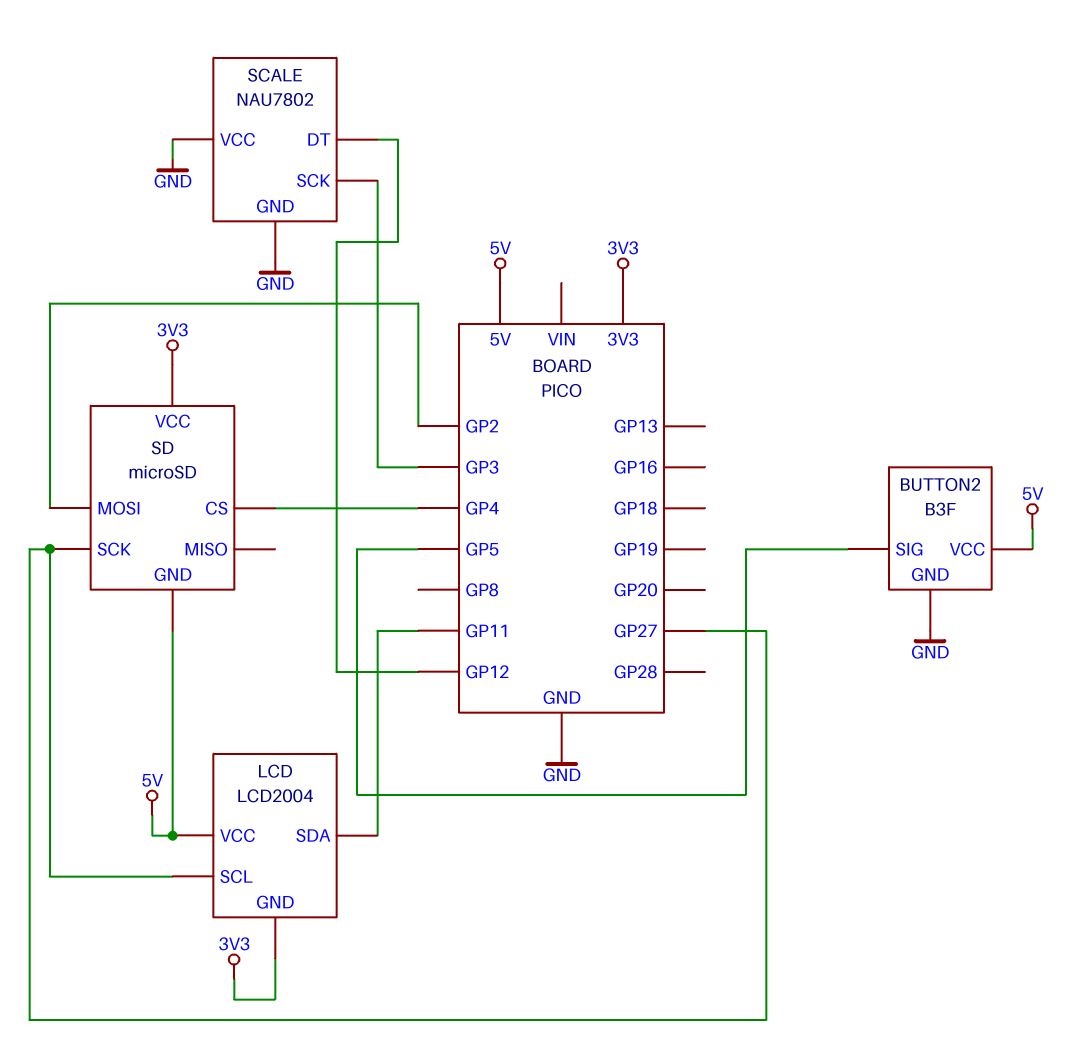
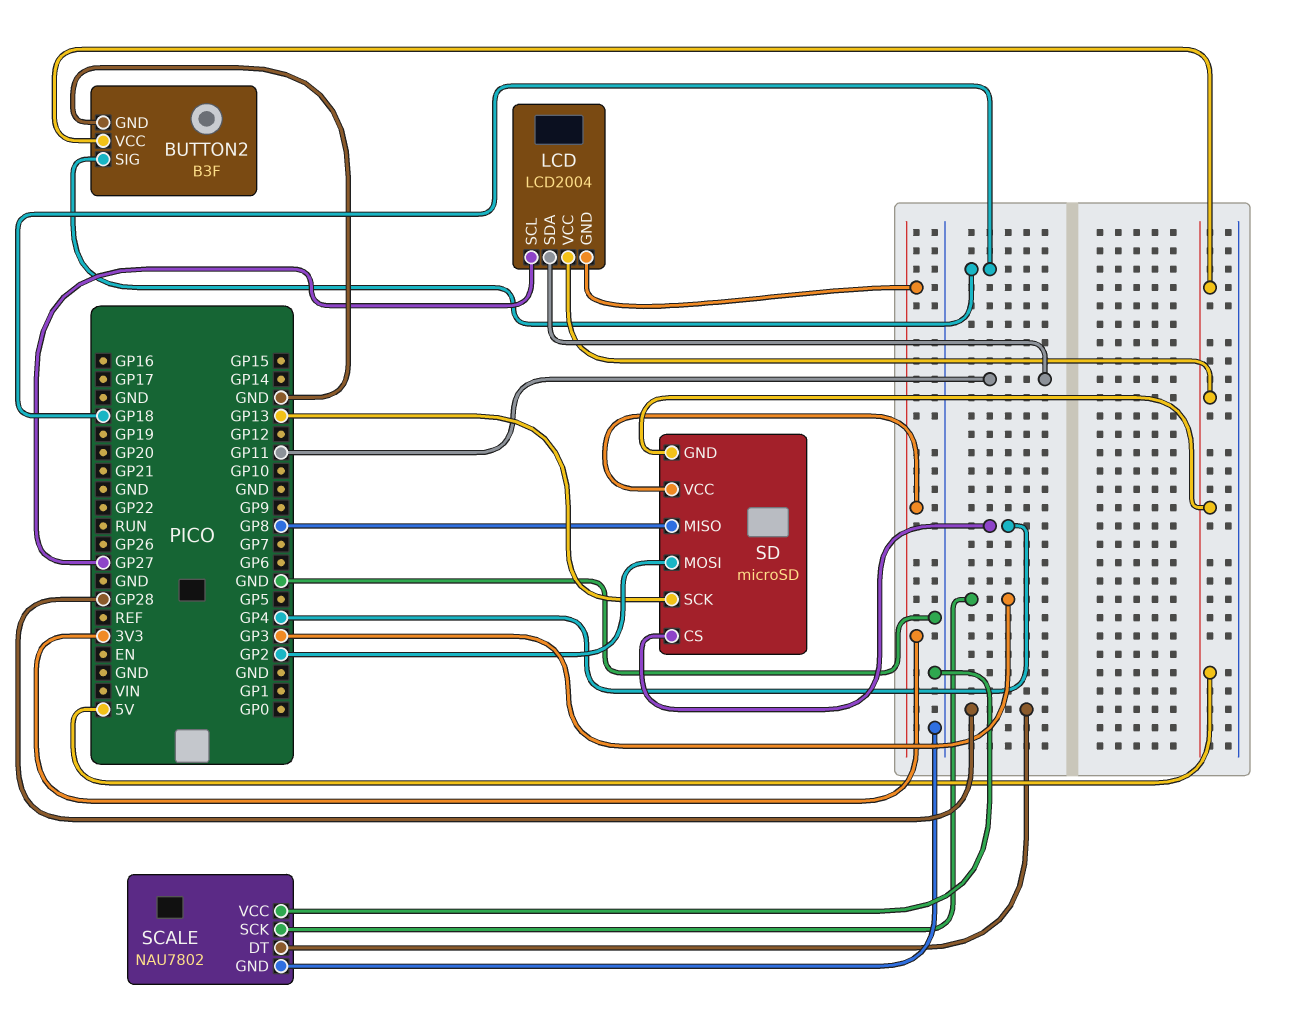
BUTTON2 pin SIG: GP5 -> GP18
SCALE pin DT: GP12 -> GP28
SD pin MISO: none -> GP8
SD pin SCK: GP27 -> GP13

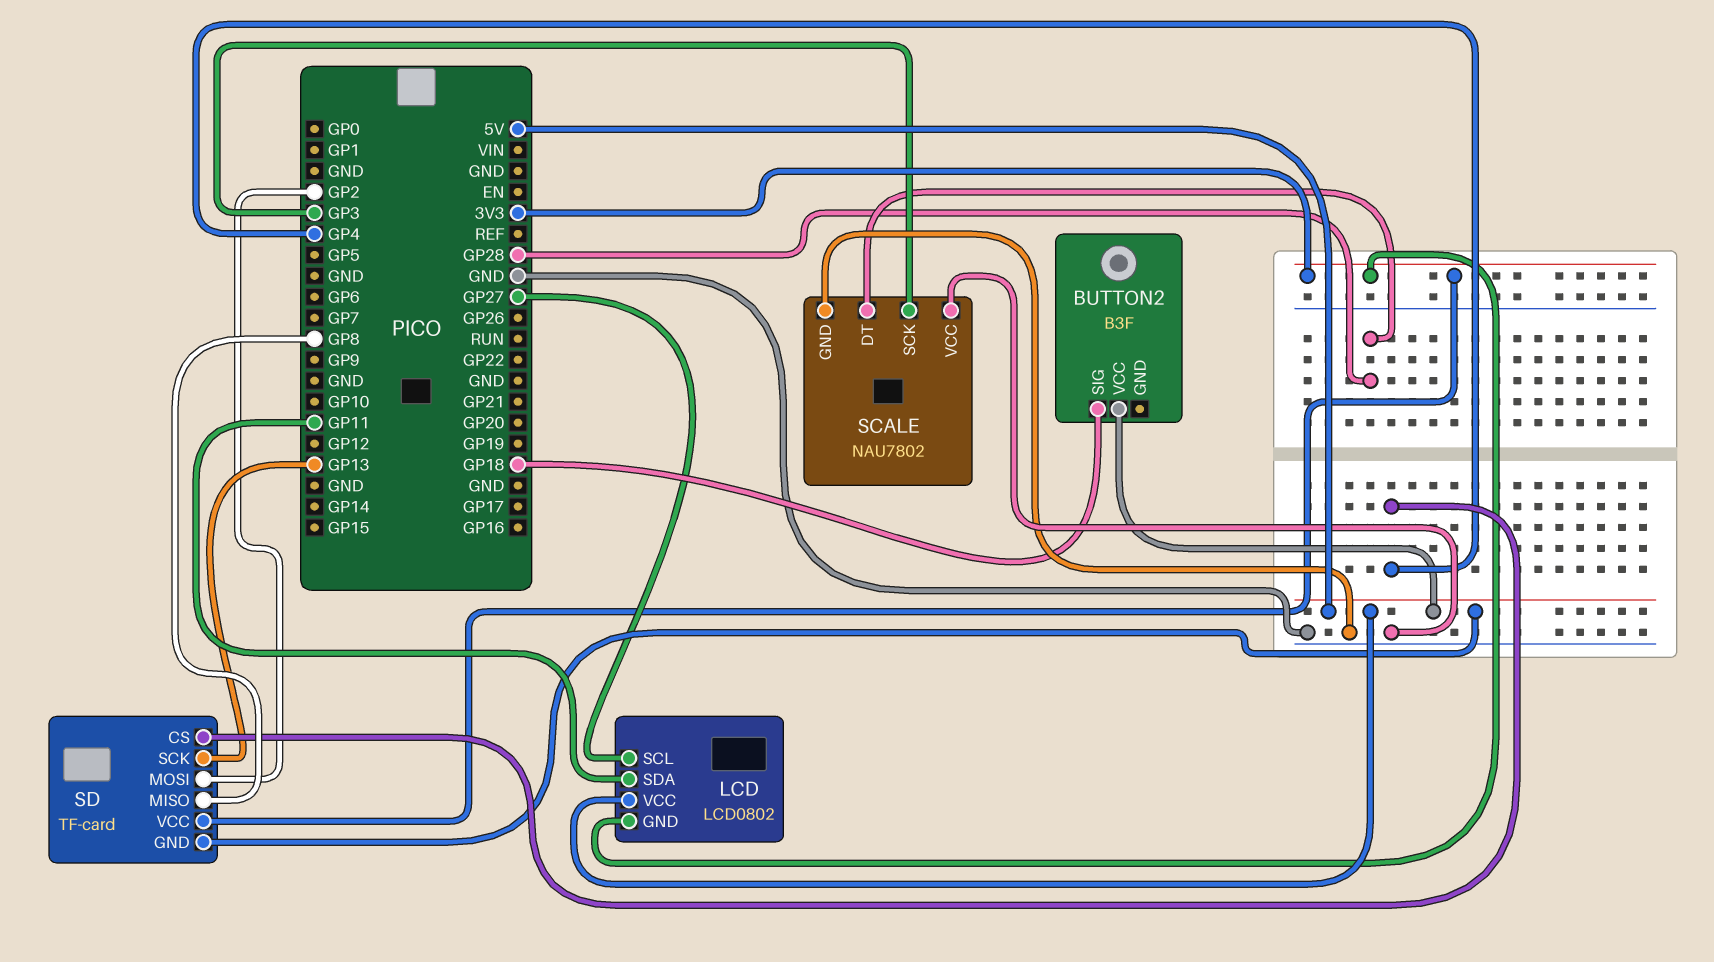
BUTTON2 pin GND: GND -> none
LCD: LCD2004 -> LCD0802
SD: microSD -> TF-card

